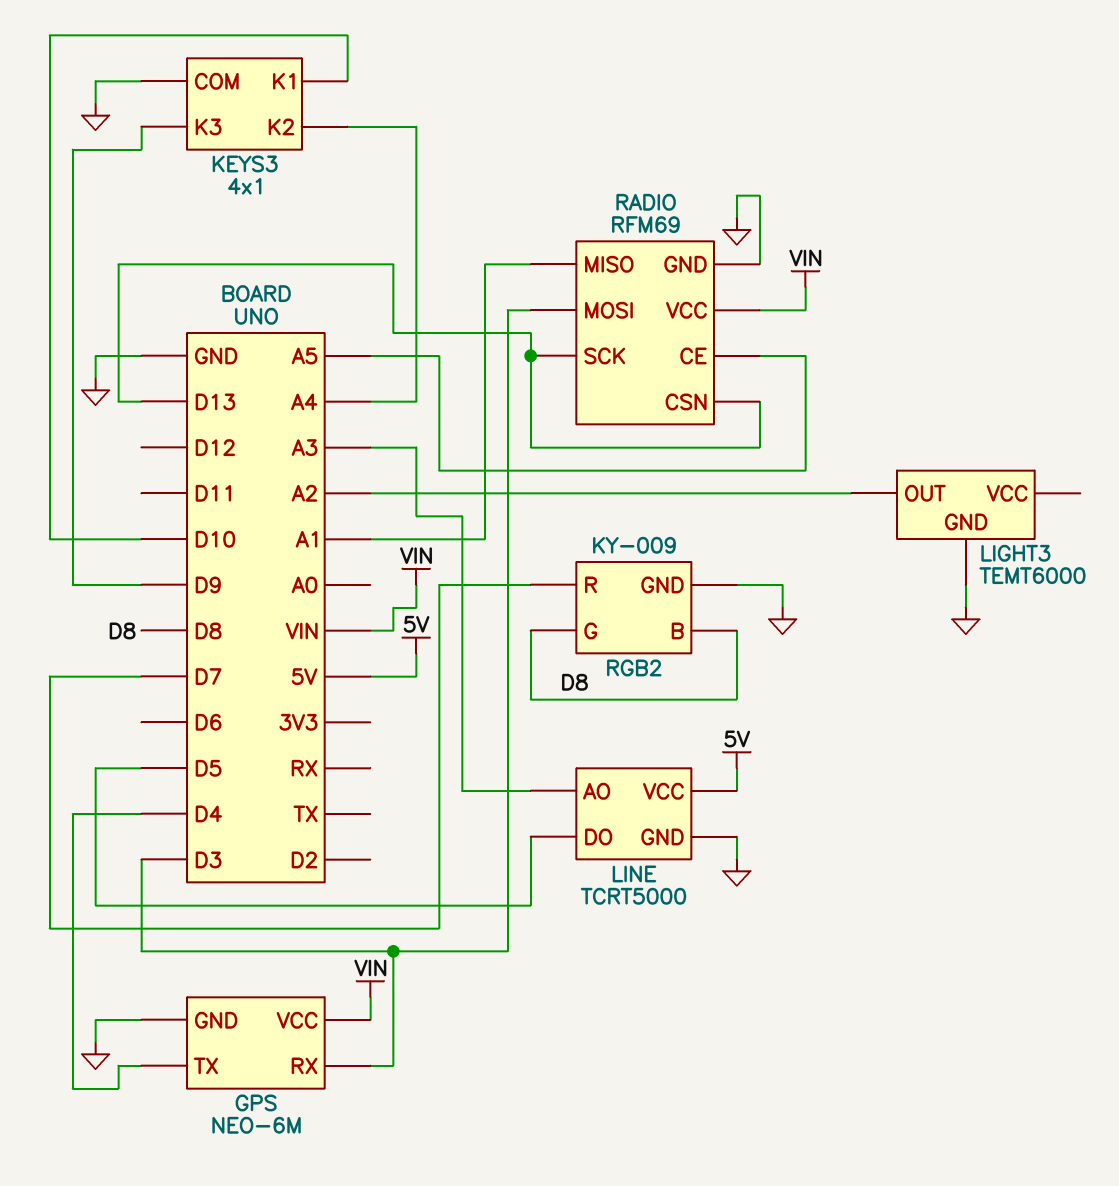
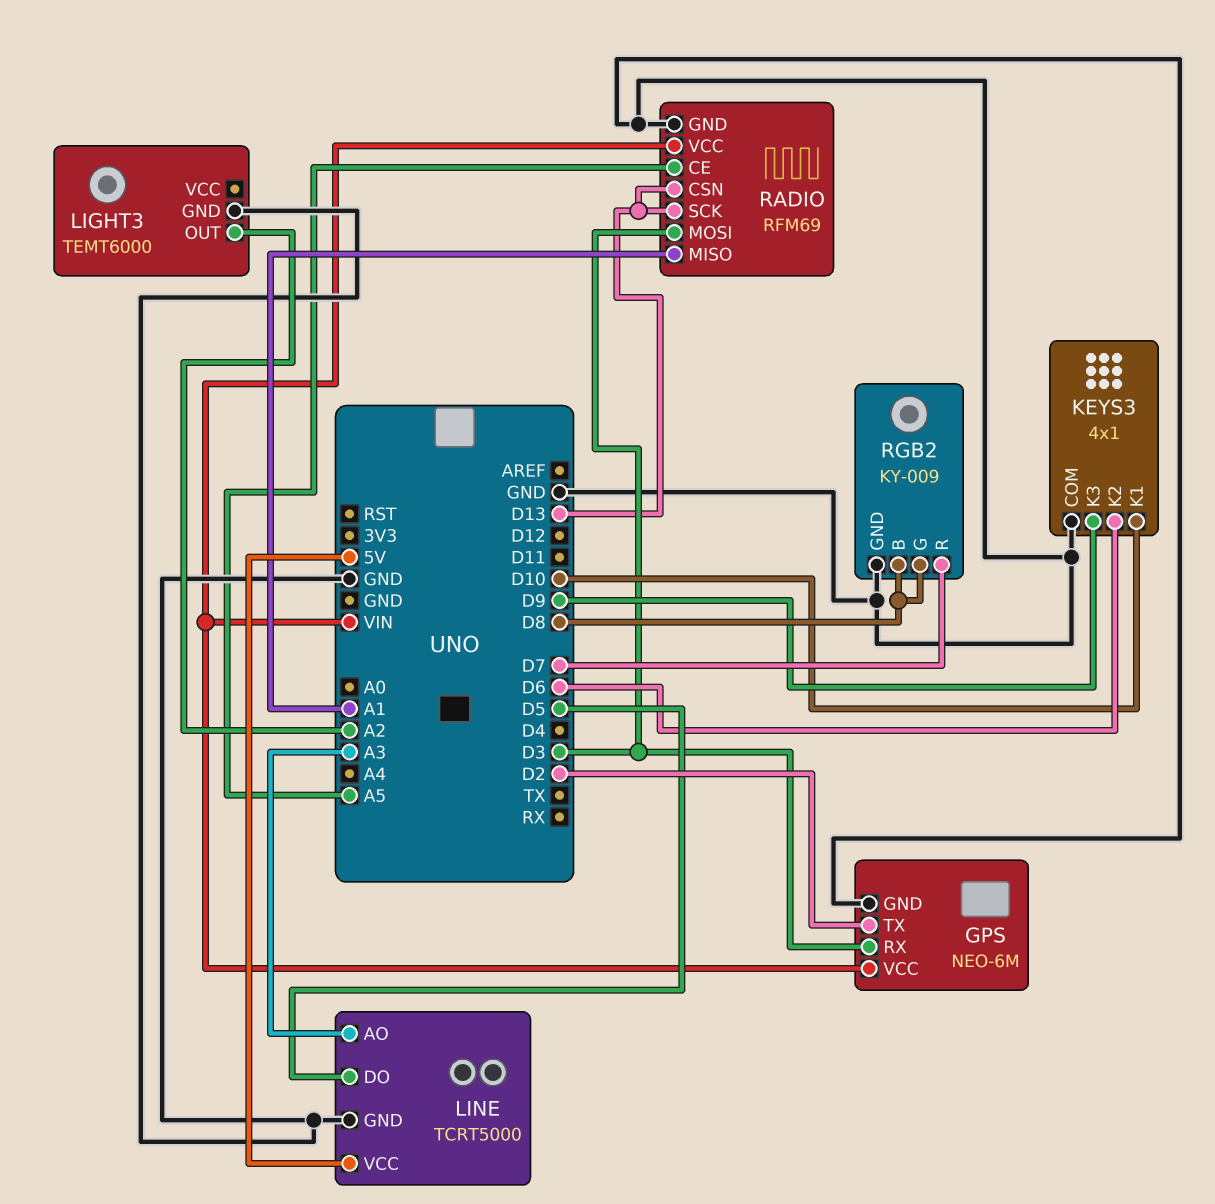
GPS pin TX: D4 -> D2
KEYS3 pin K2: A4 -> D6

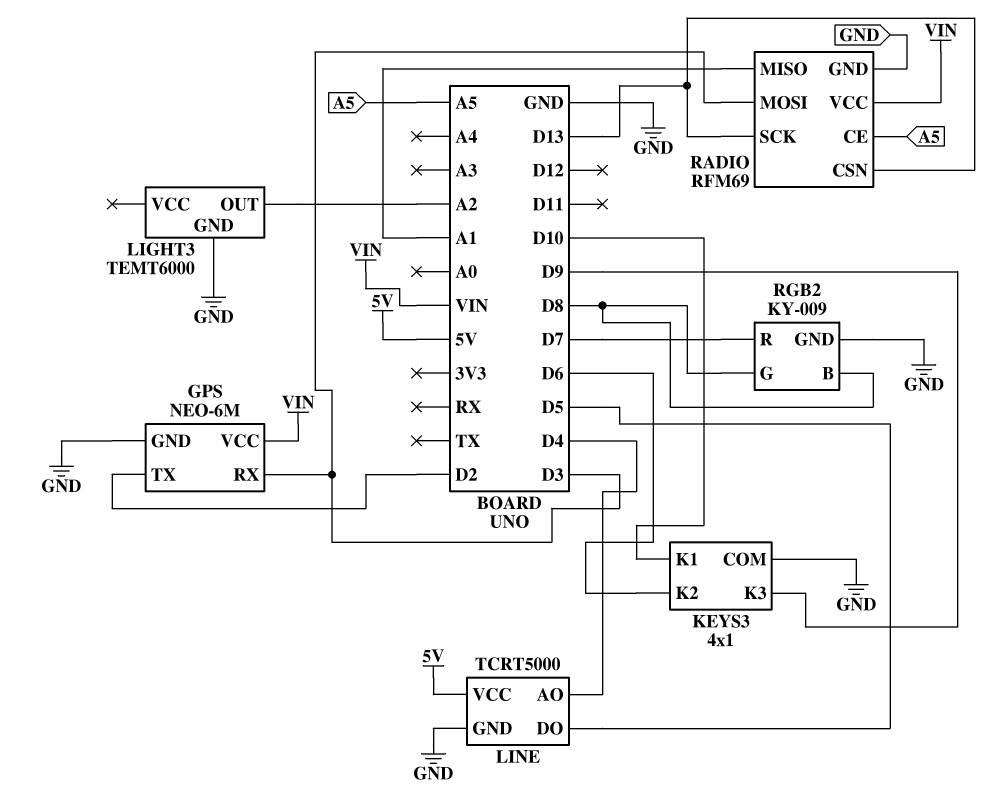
LINE pin AO: A3 -> D4

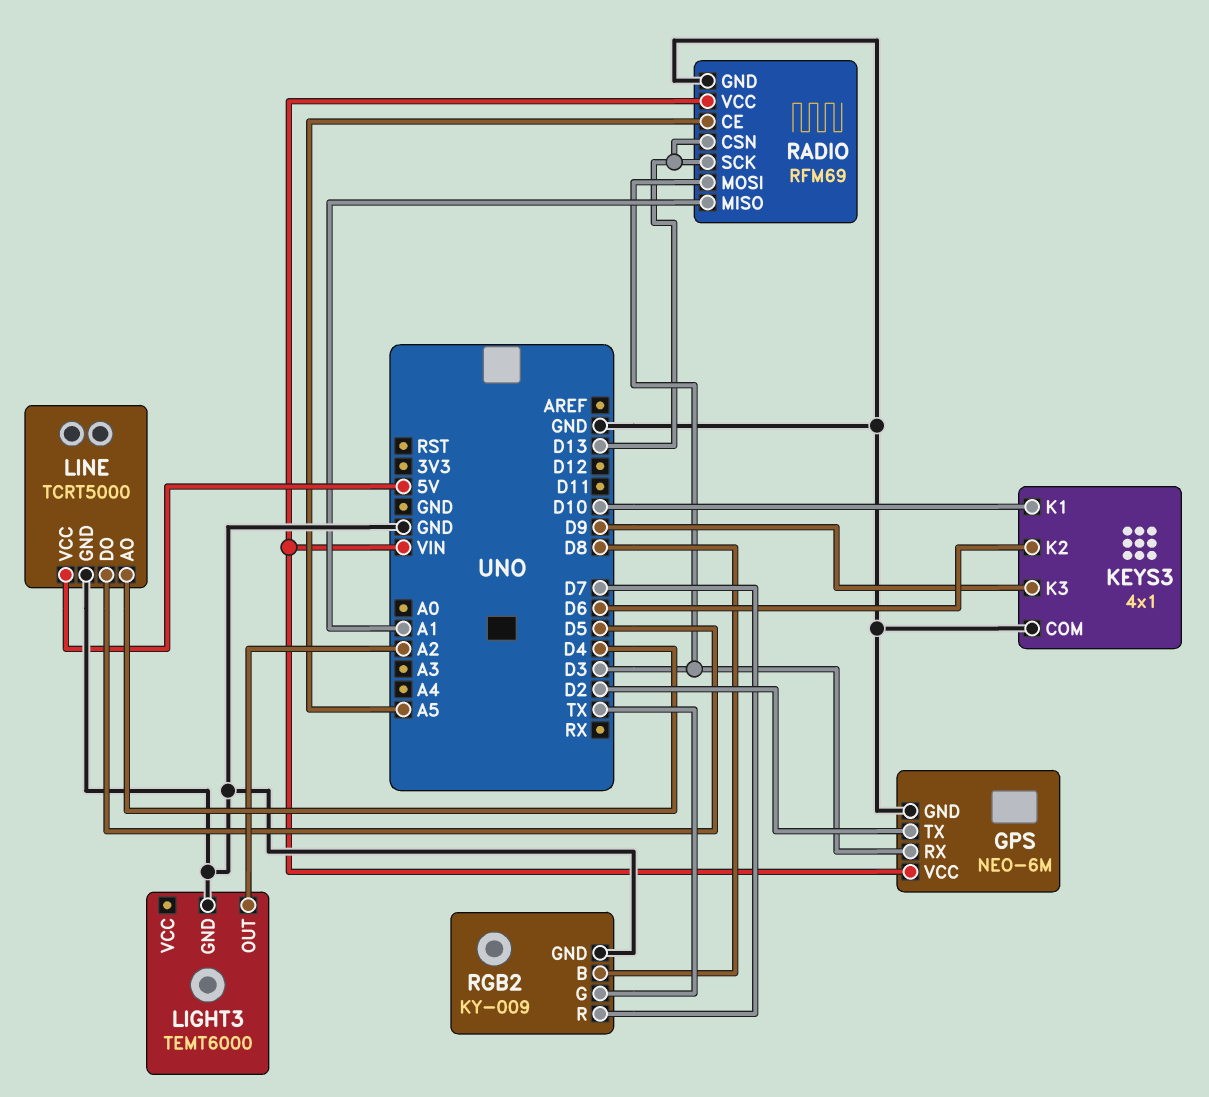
RGB2 pin G: D8 -> TX

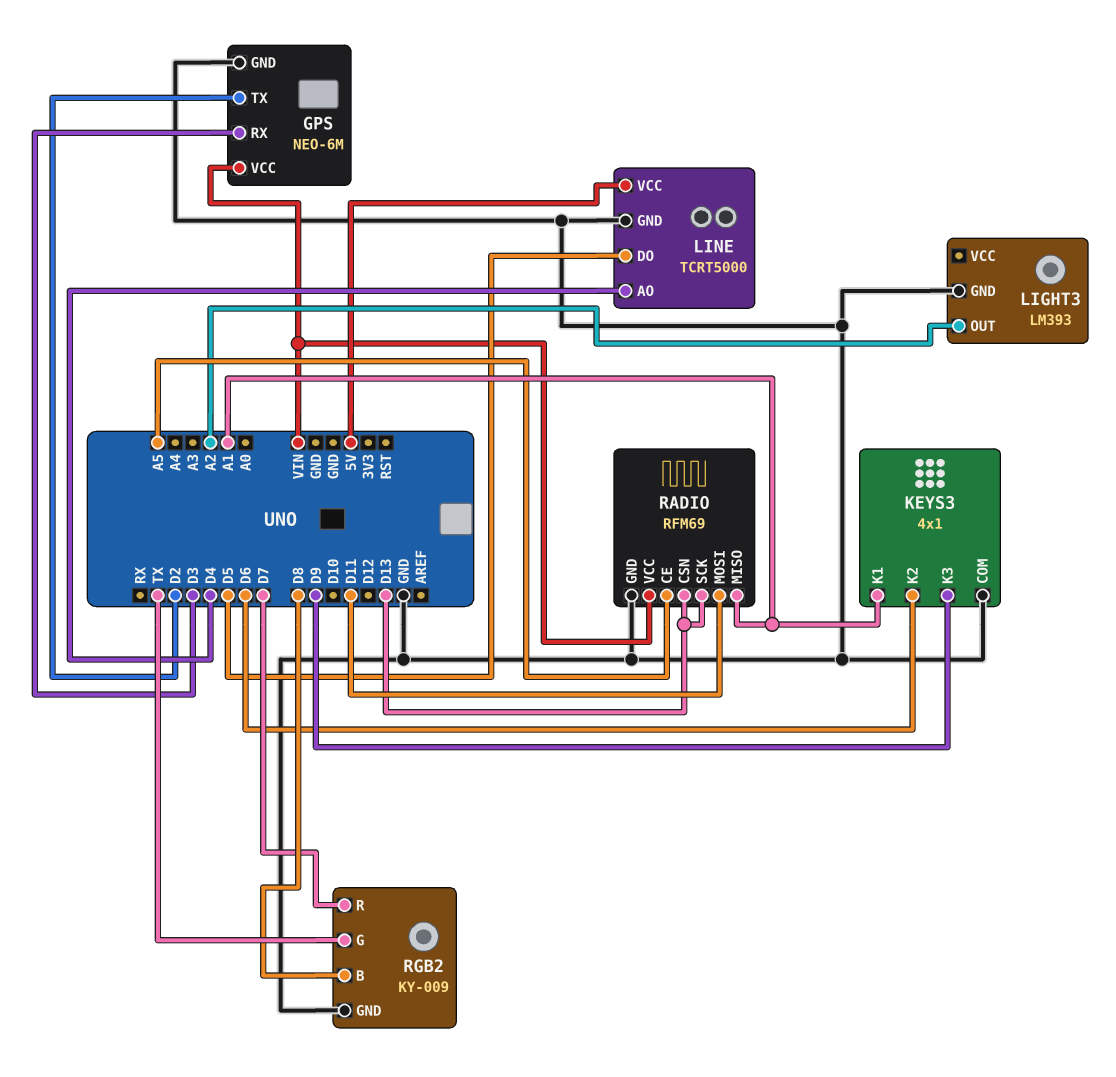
KEYS3 pin K1: D10 -> A1
LIGHT3: TEMT6000 -> LM393
RADIO pin MOSI: D3 -> D11

